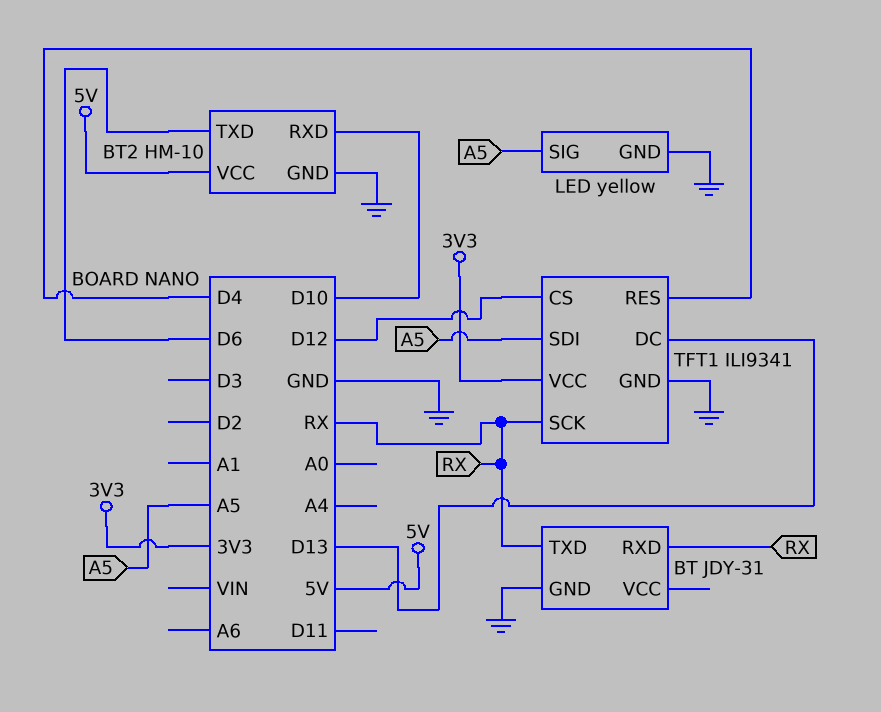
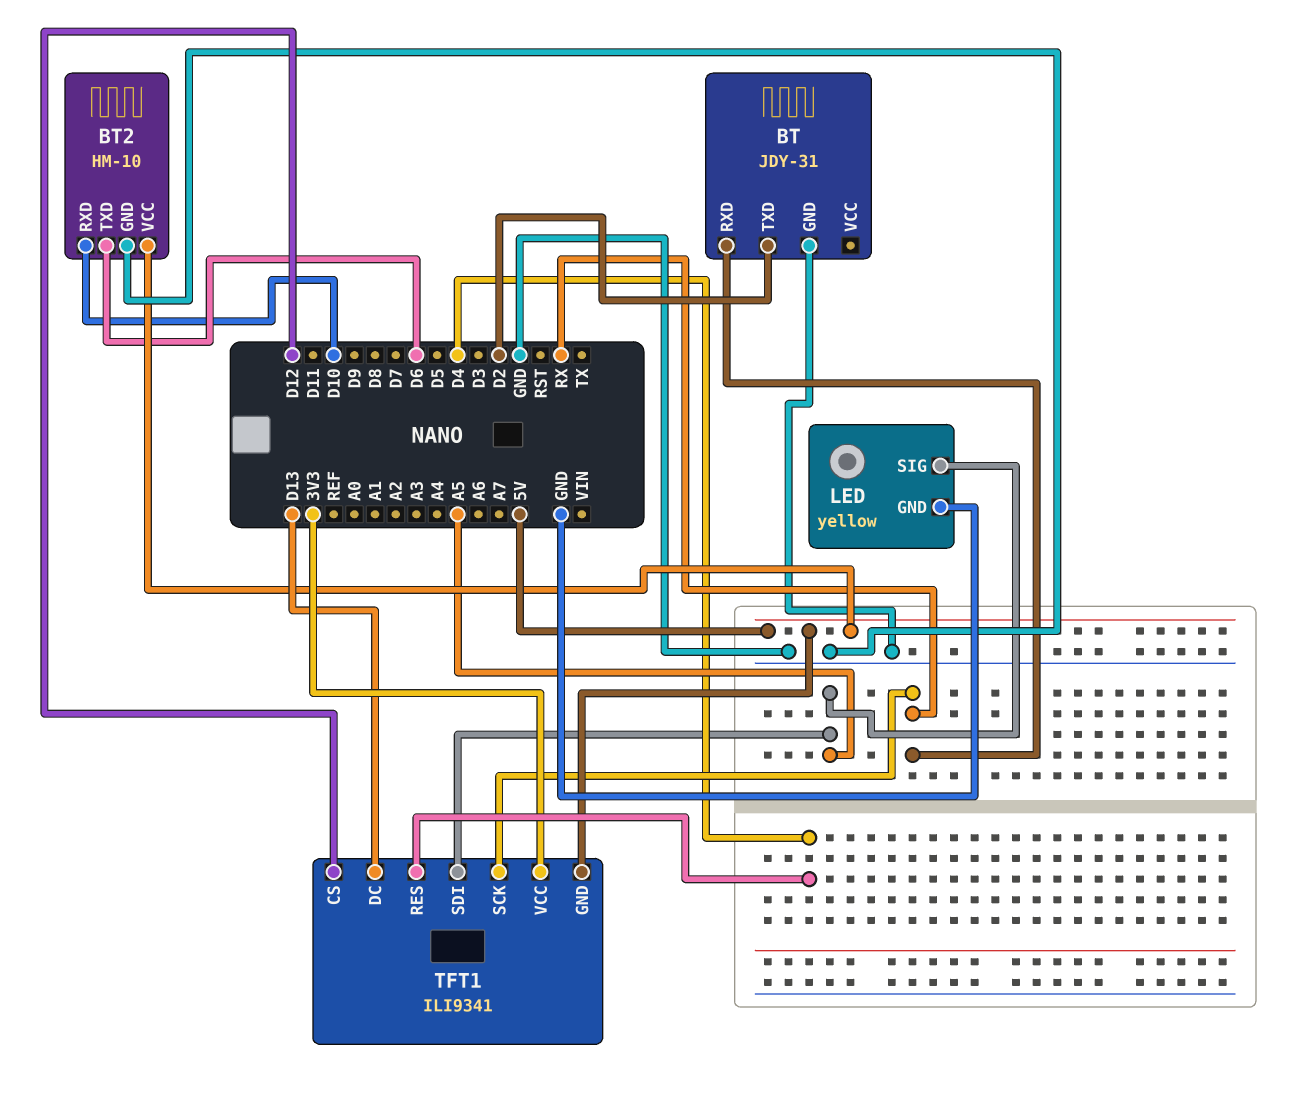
BT pin TXD: RX -> D2
TFT1 pin GND: GND -> 5V

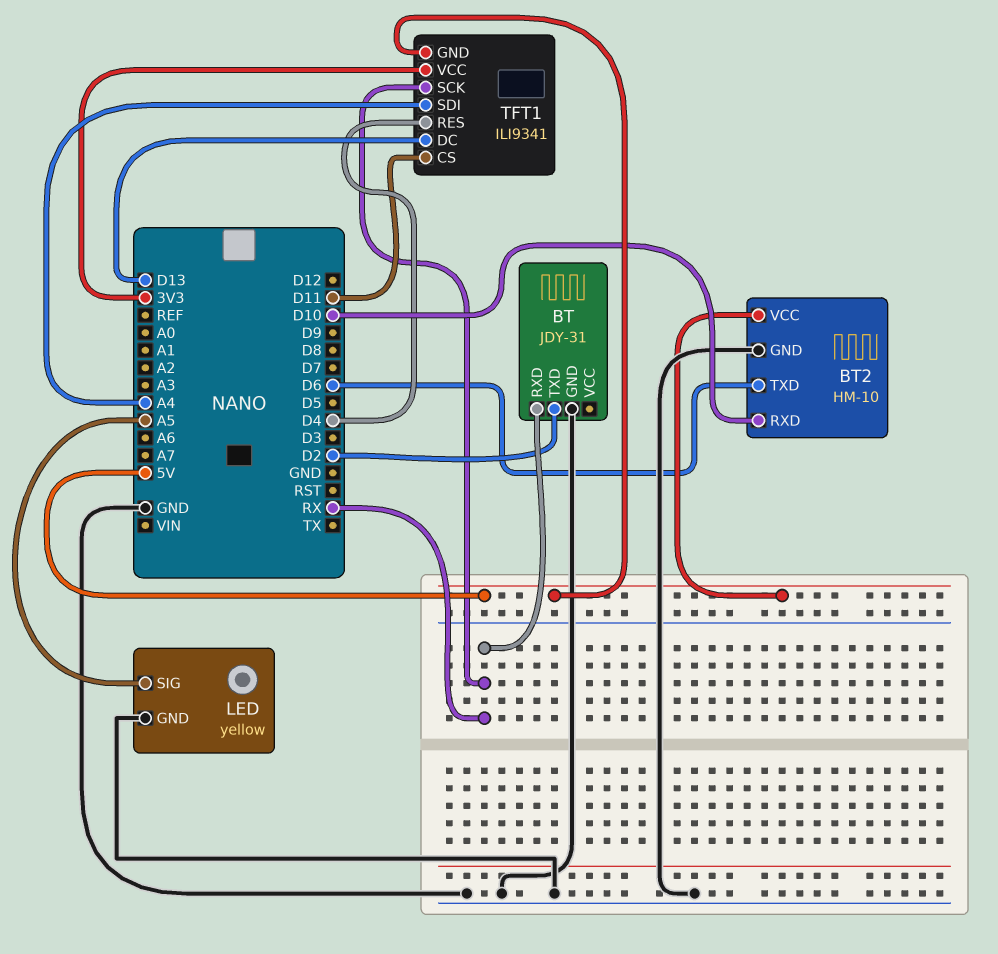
TFT1 pin CS: D12 -> D11
TFT1 pin SDI: A5 -> A4

